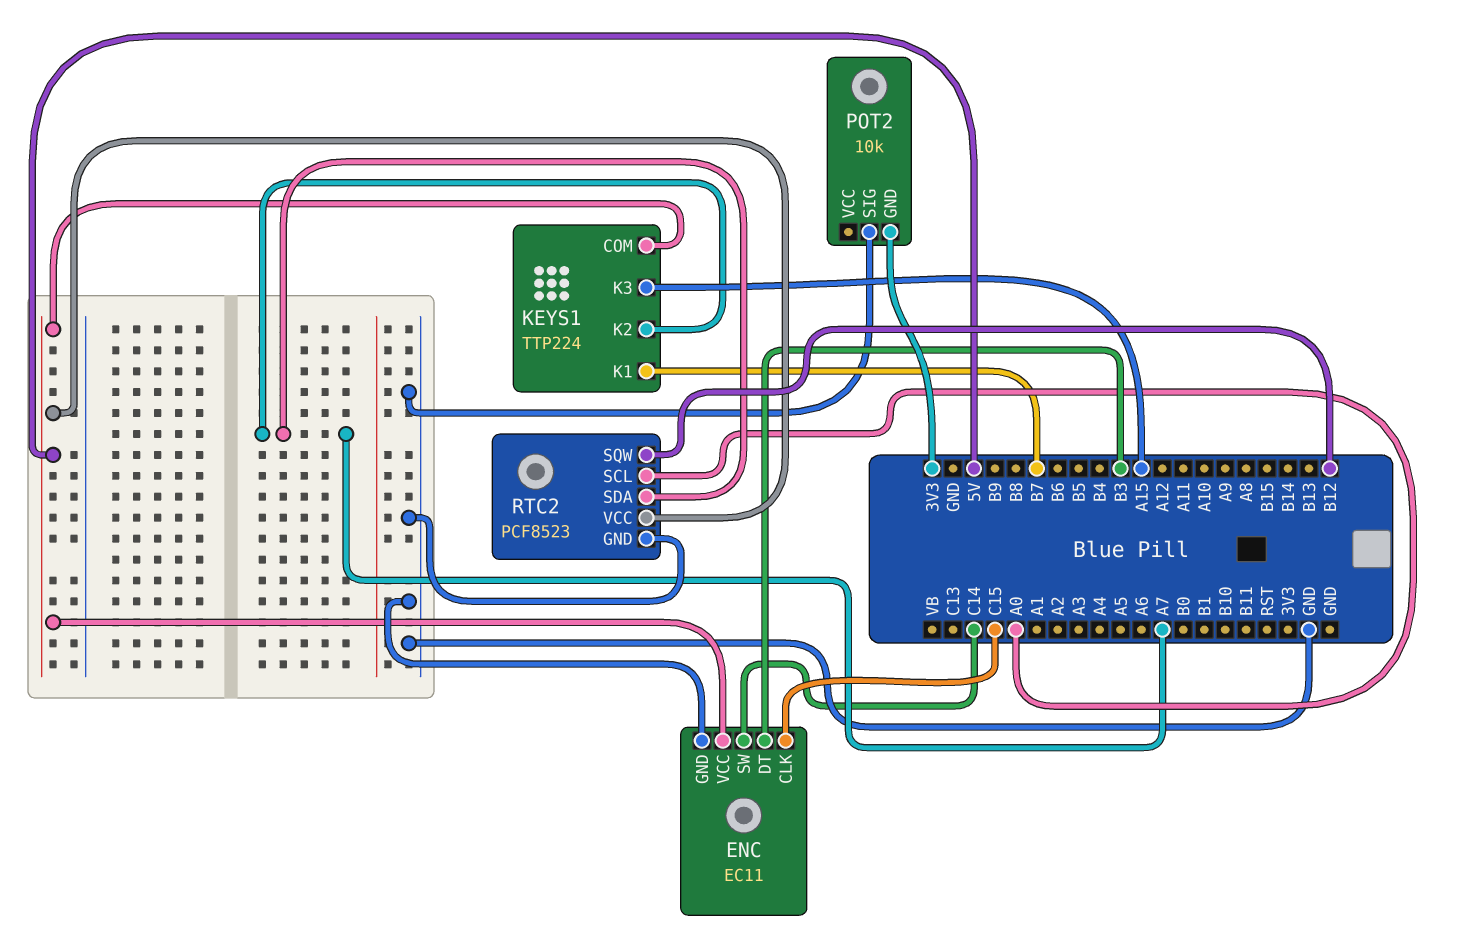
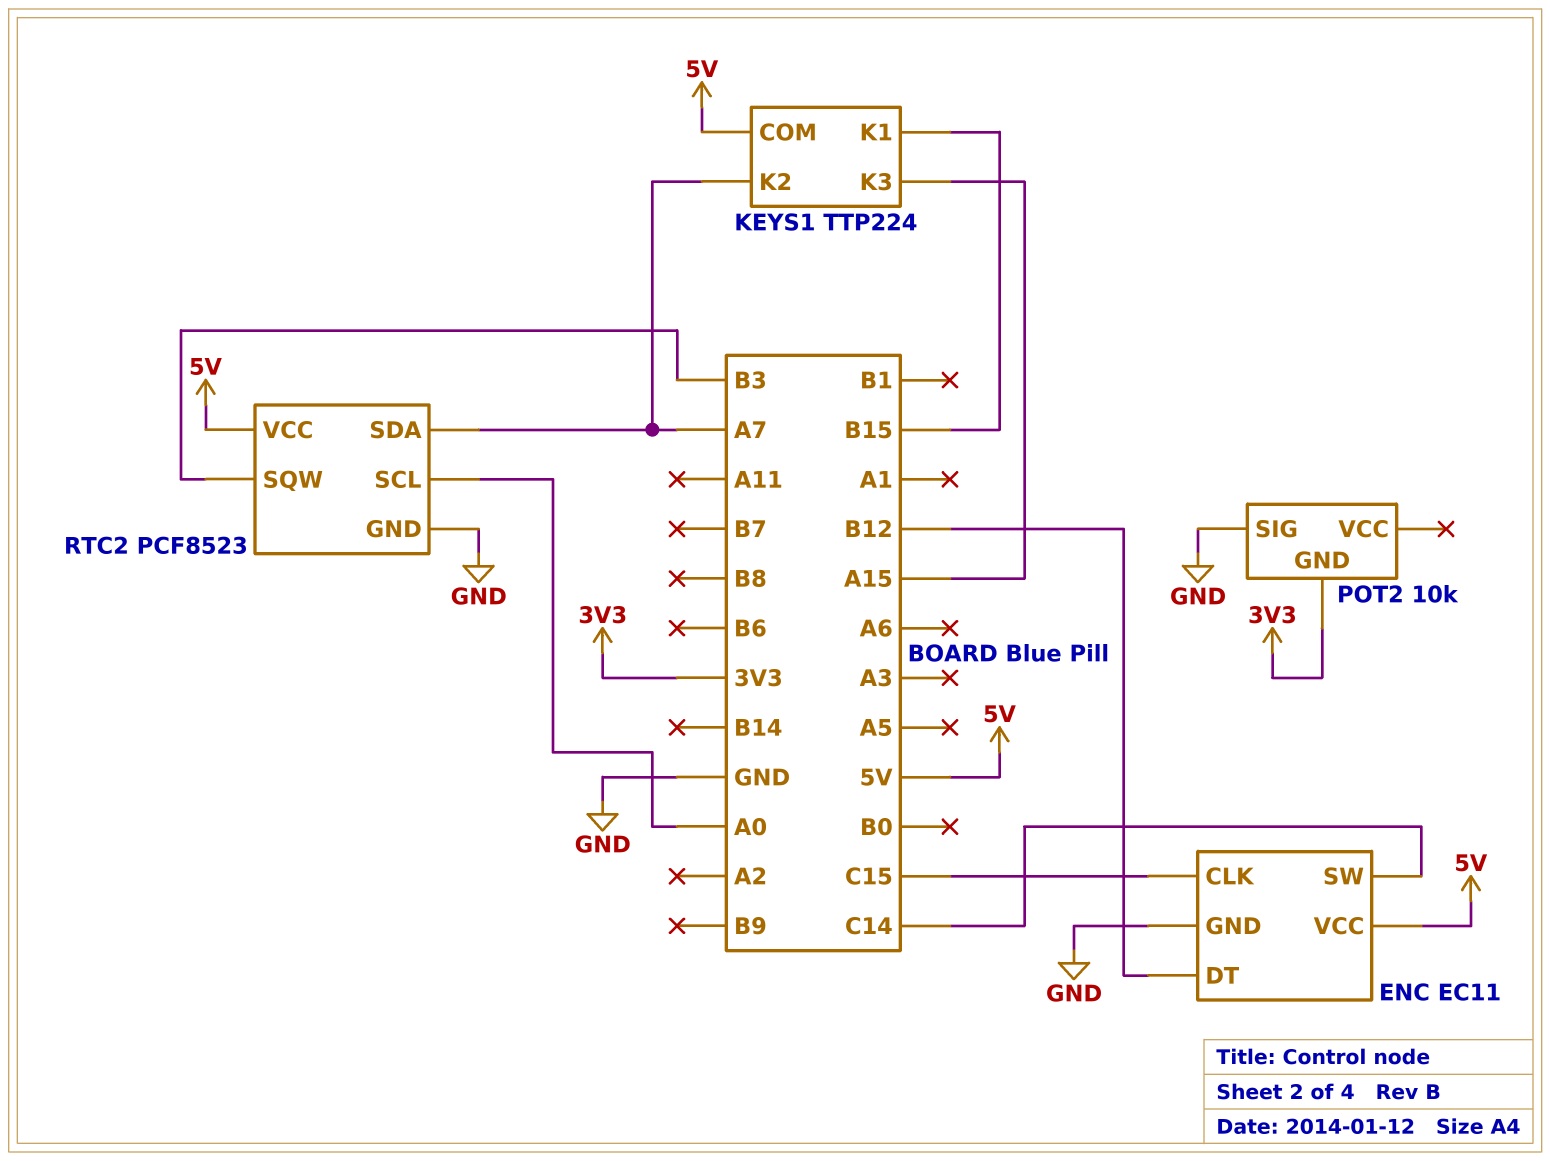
ENC pin DT: B3 -> B12
KEYS1 pin K1: B7 -> B15
RTC2 pin SQW: B12 -> B3

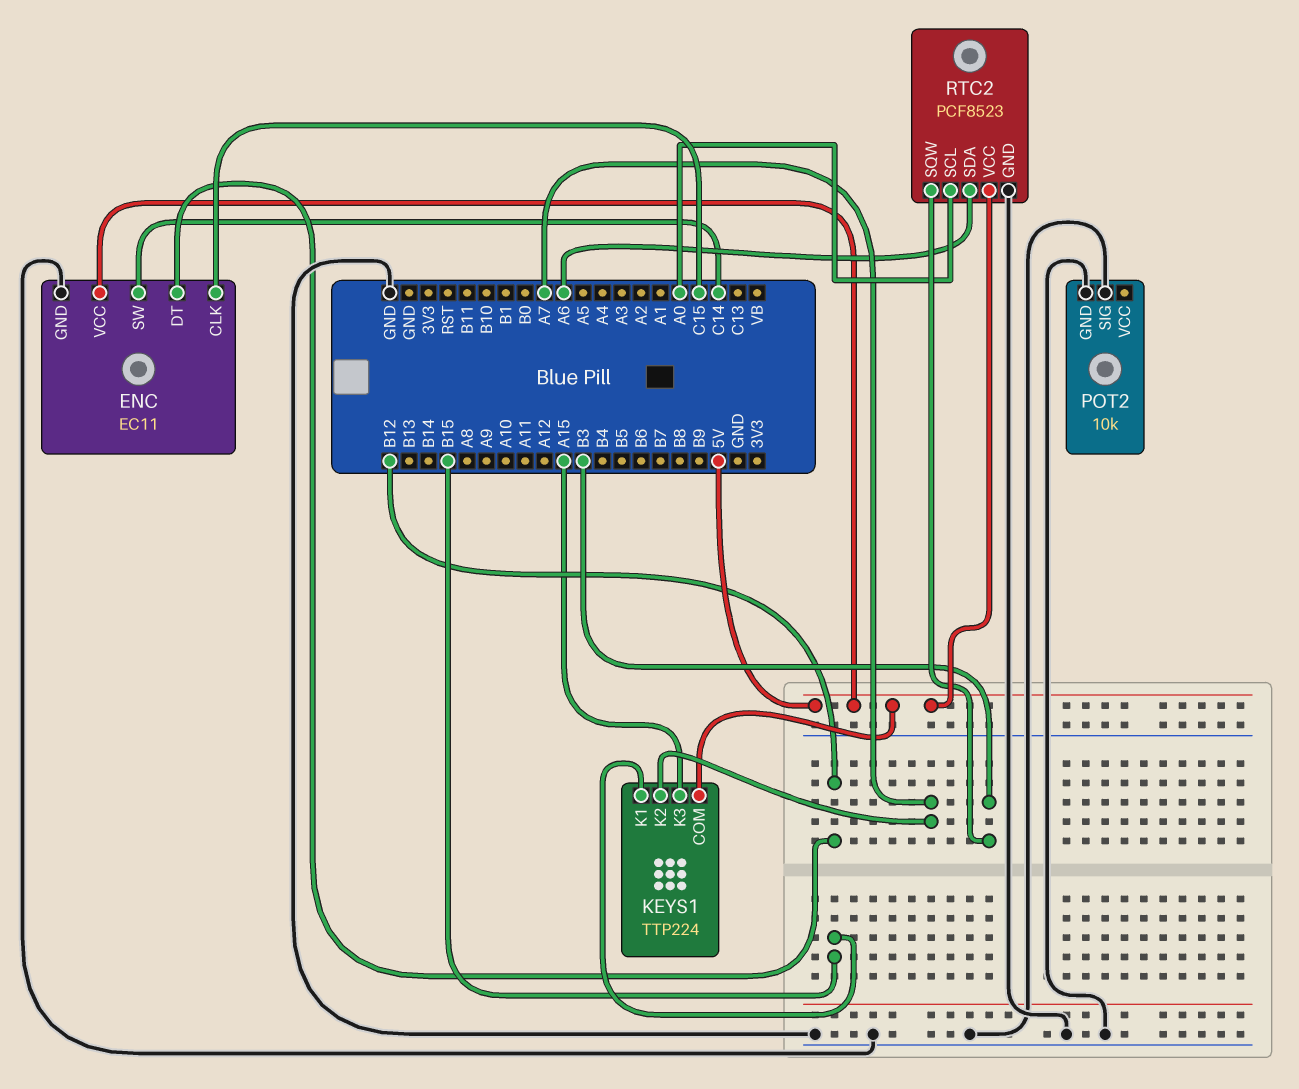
POT2 pin GND: 3V3 -> GND
RTC2 pin SDA: A7 -> A6

